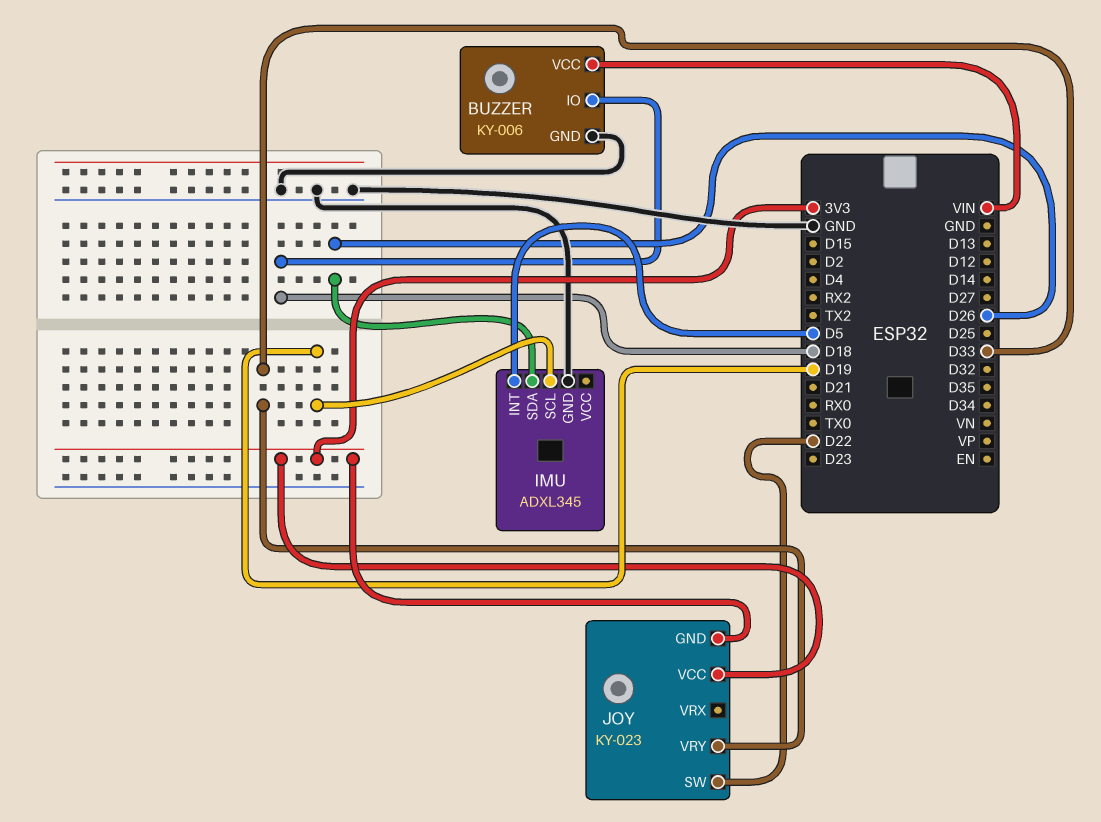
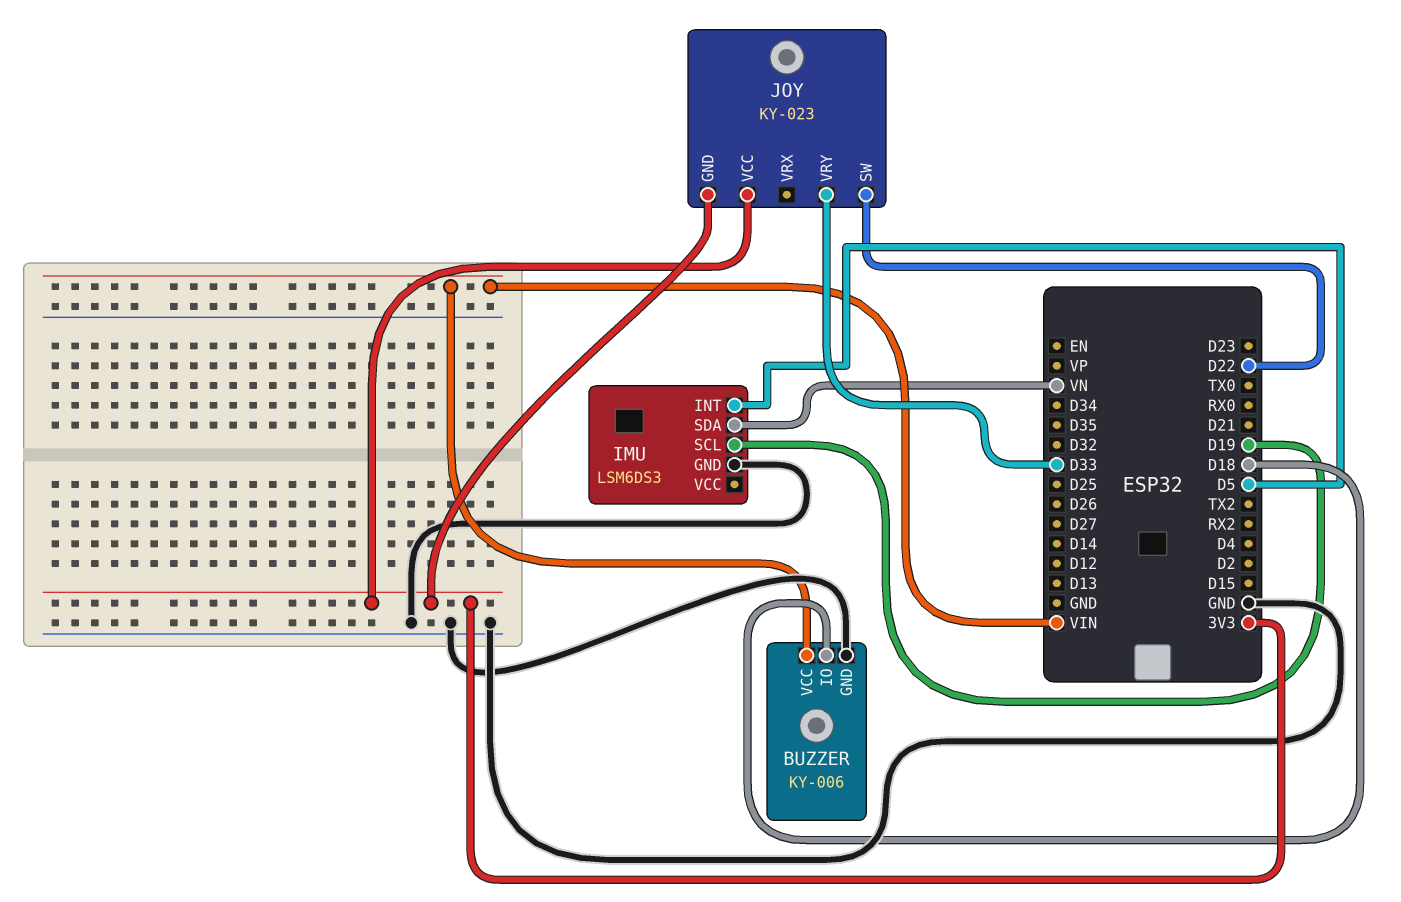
IMU: ADXL345 -> LSM6DS3
IMU pin SDA: D26 -> VN

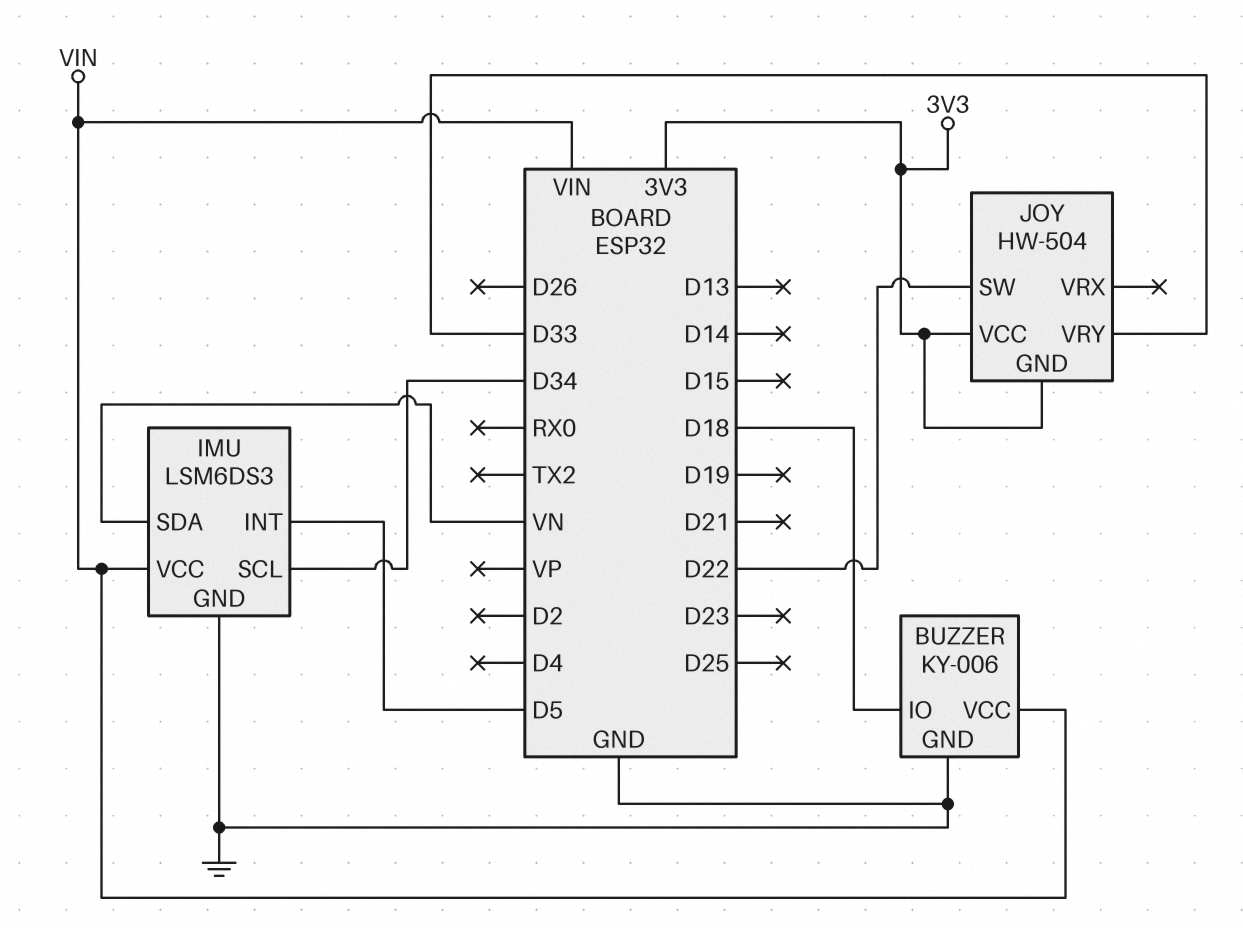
IMU pin SCL: D19 -> D34
IMU pin VCC: none -> VIN
JOY: KY-023 -> HW-504

